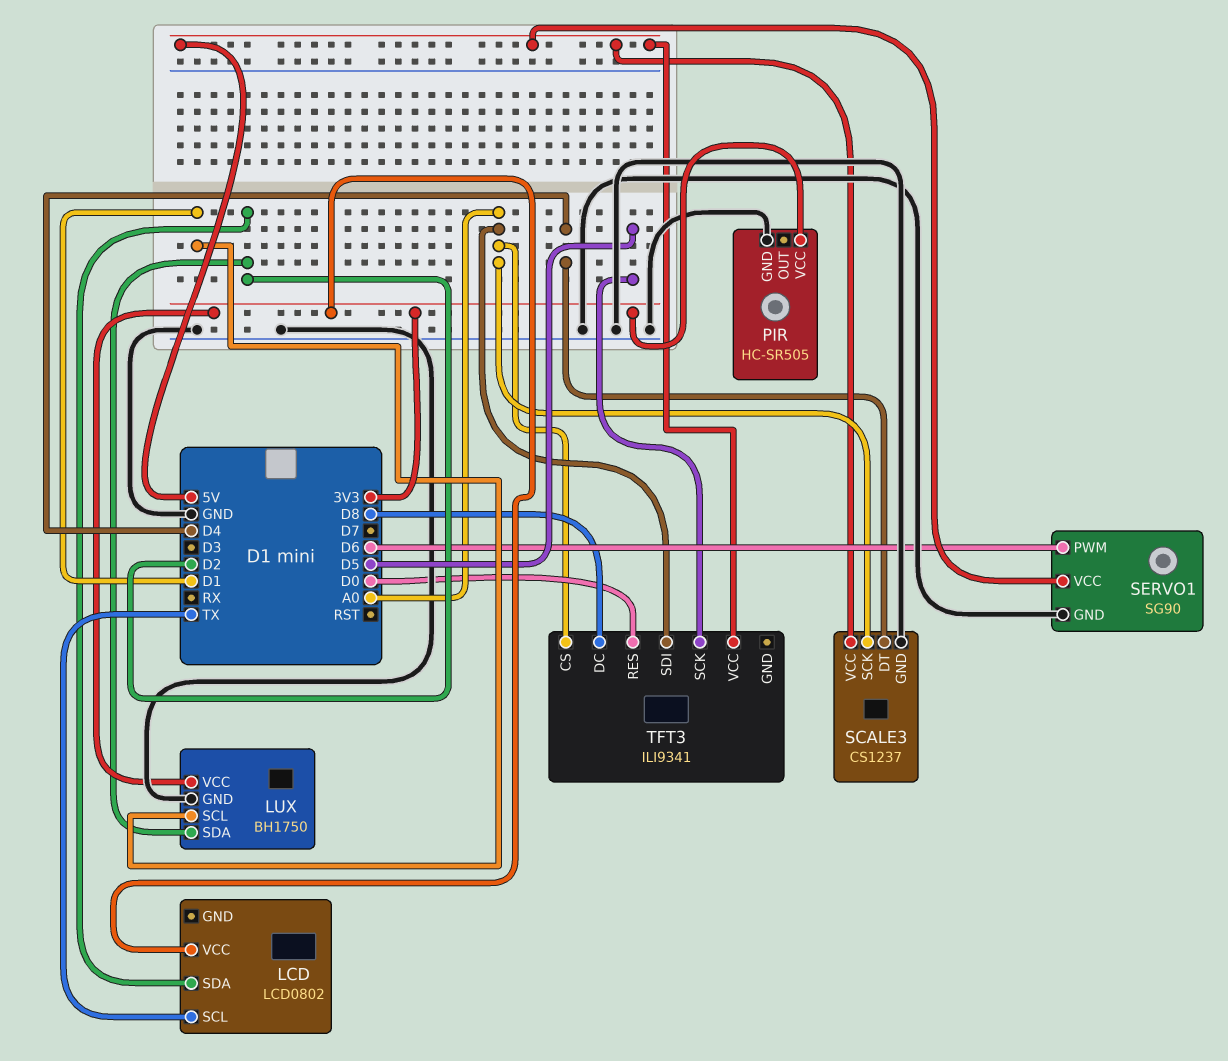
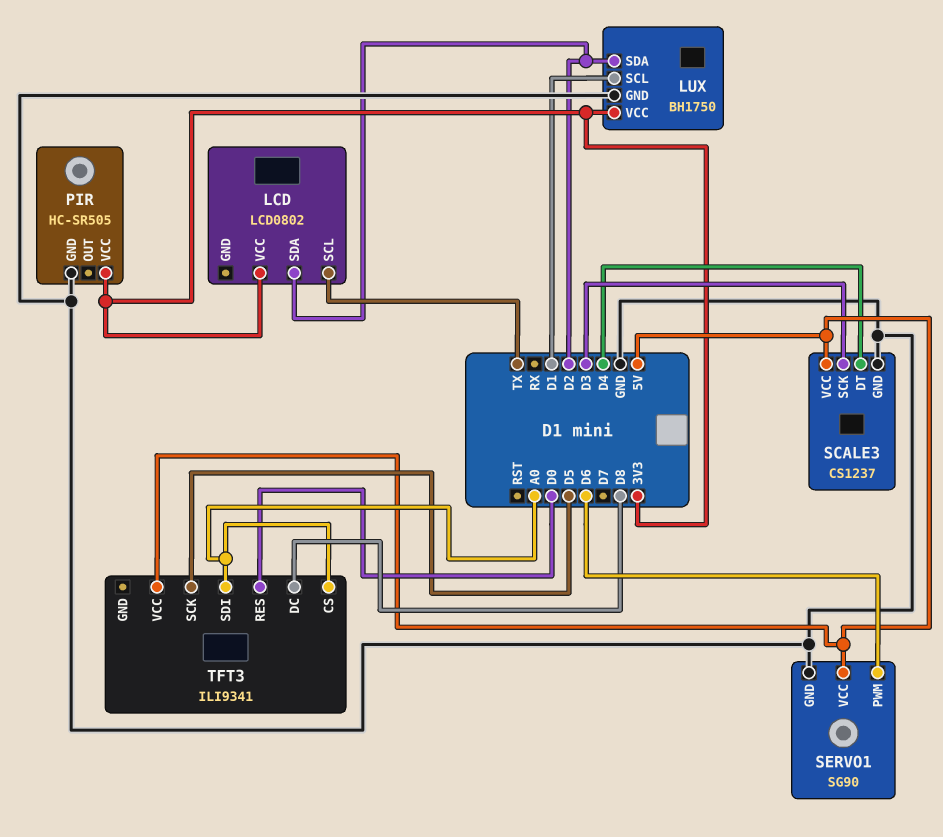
SCALE3 pin SCK: A0 -> D3

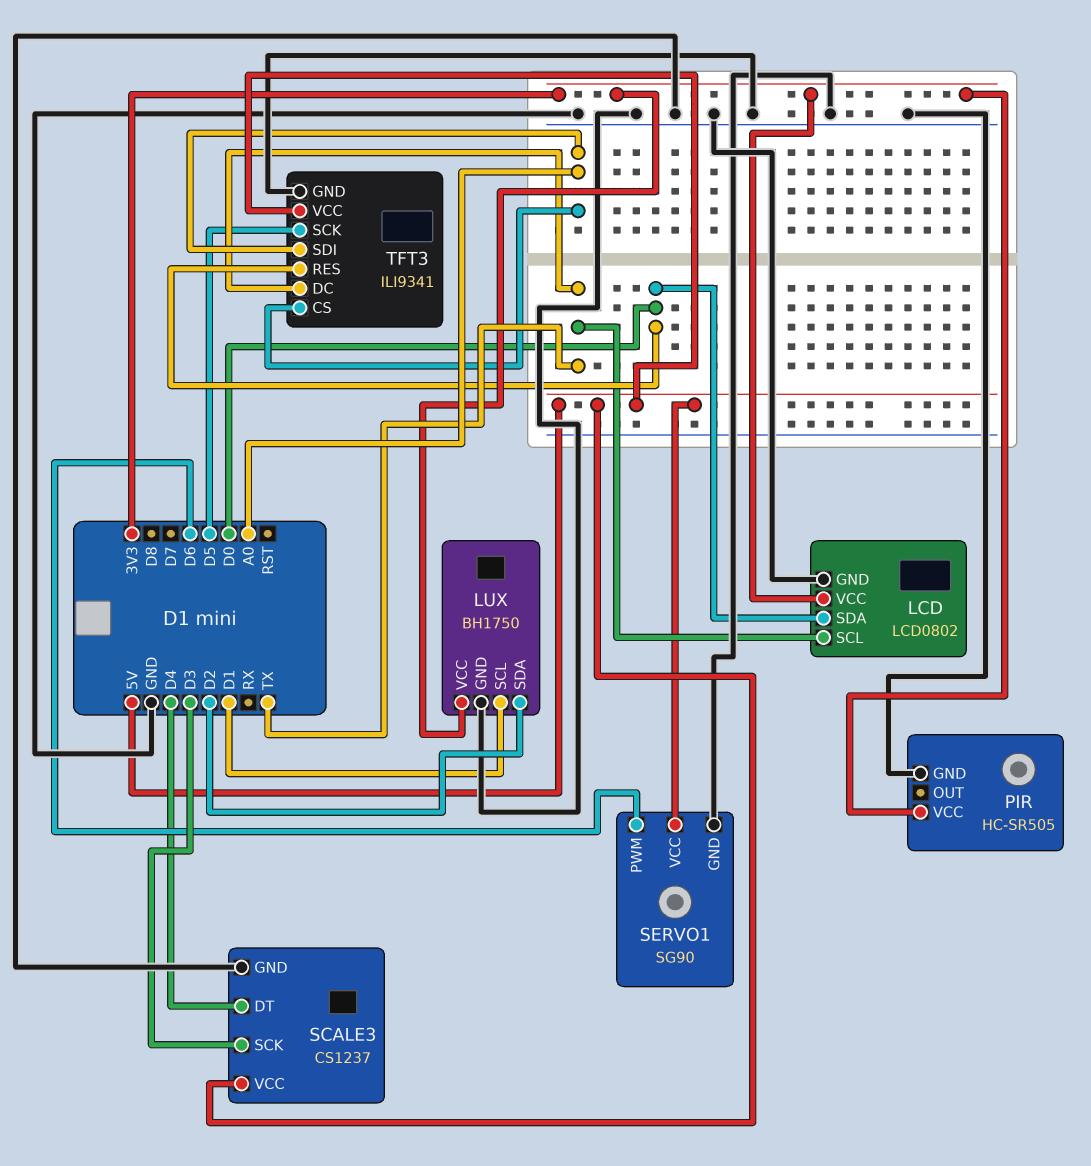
LCD pin GND: none -> GND
LCD pin SDA: D2 -> D0
TFT3 pin DC: D8 -> TX
TFT3 pin GND: none -> GND

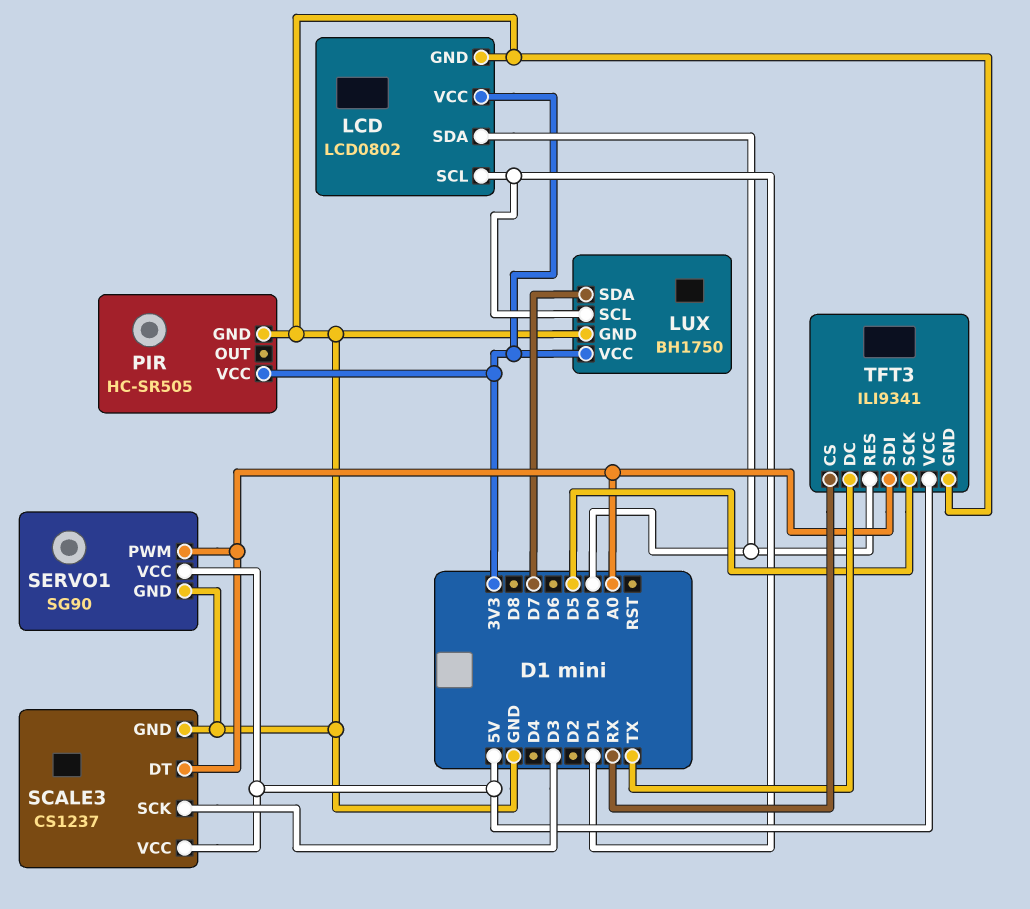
LCD pin SCL: TX -> D1
LUX pin SDA: D2 -> D7
SCALE3 pin DT: D4 -> A0
SERVO1 pin PWM: D6 -> A0
TFT3 pin CS: A0 -> RX

